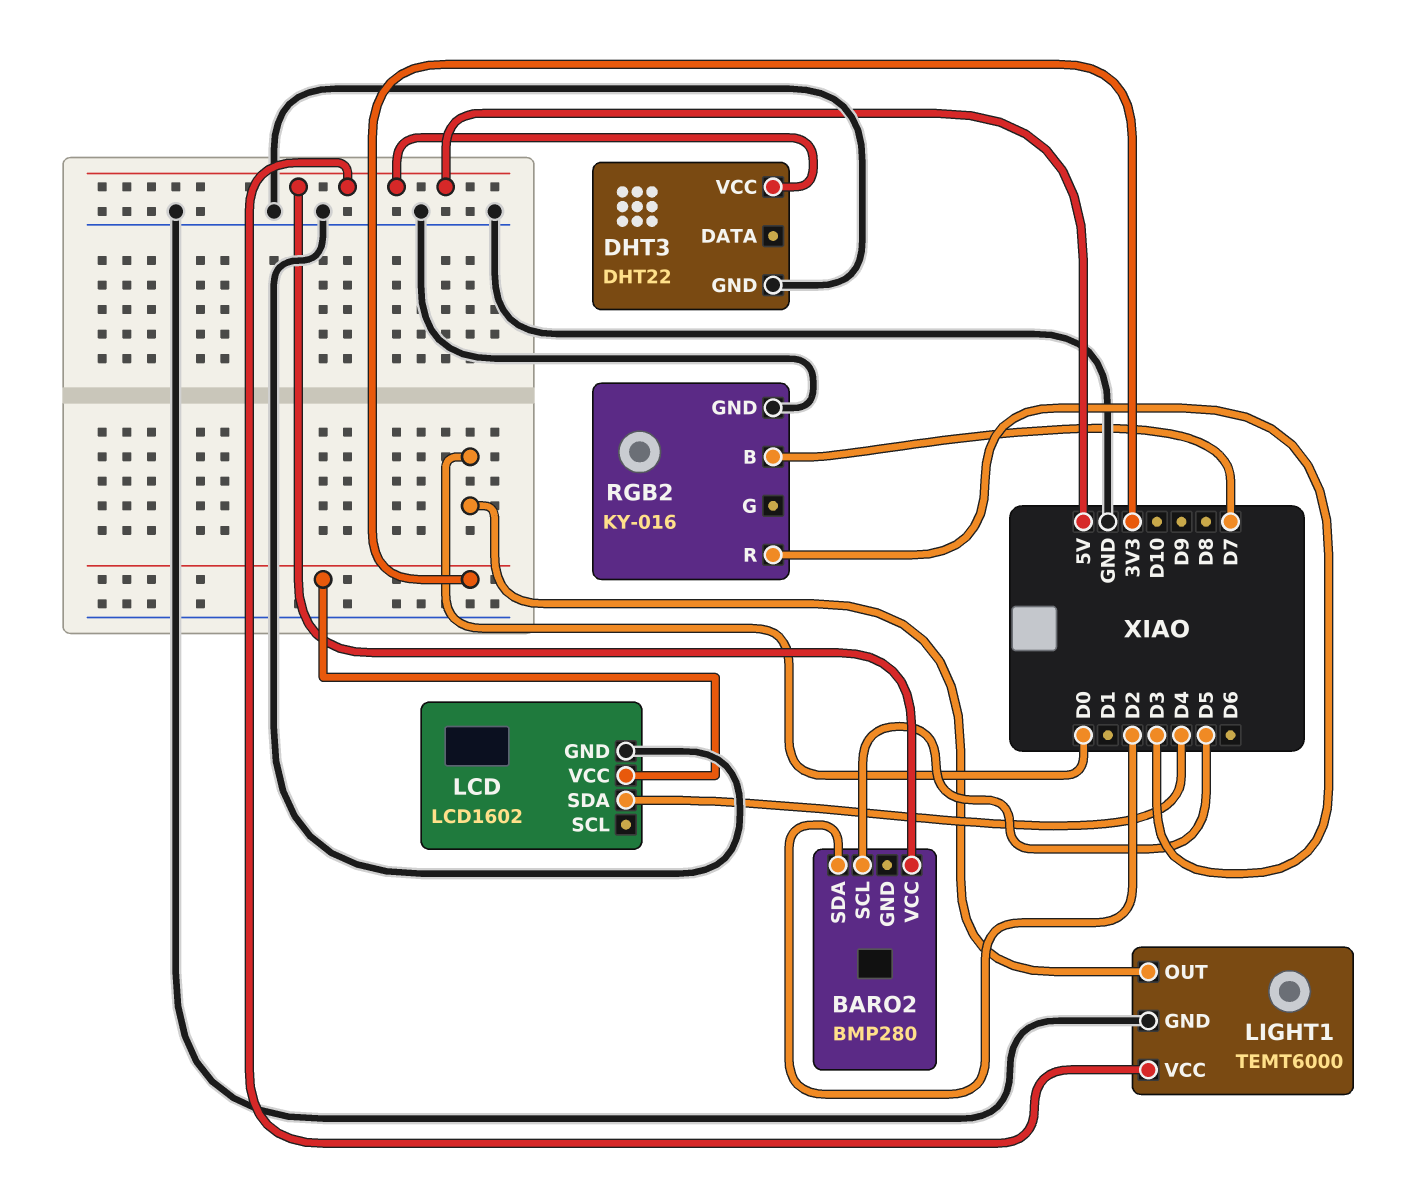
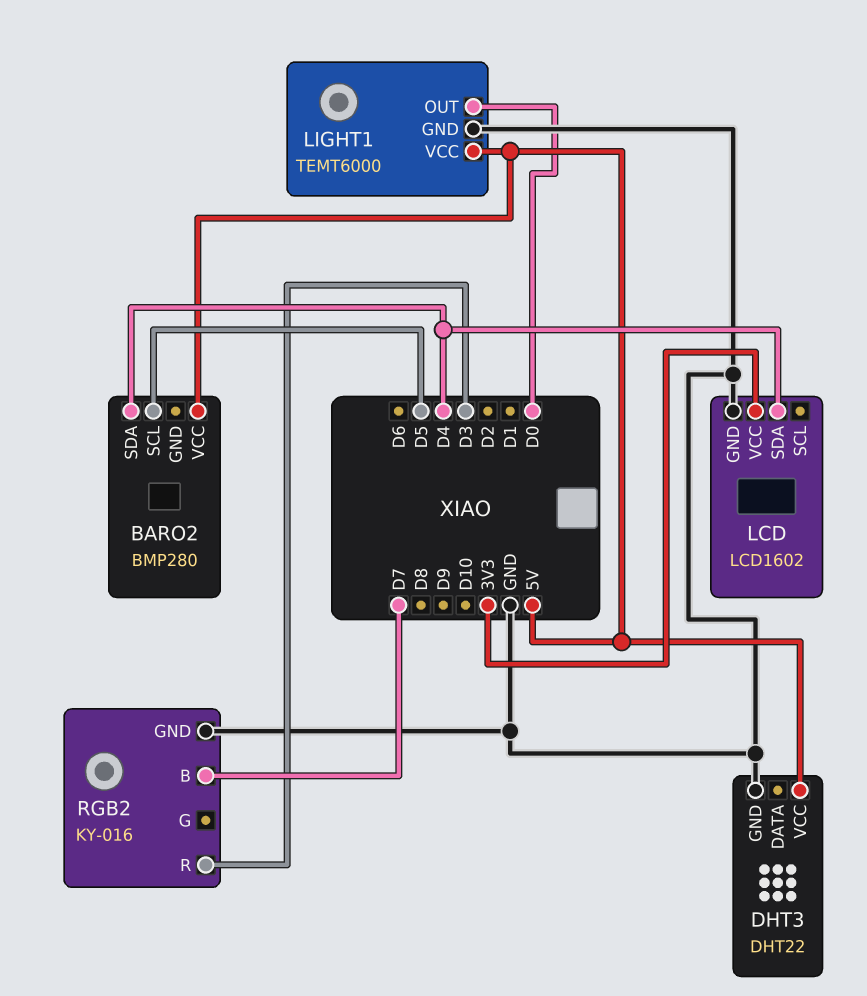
BARO2 pin SDA: D2 -> D4

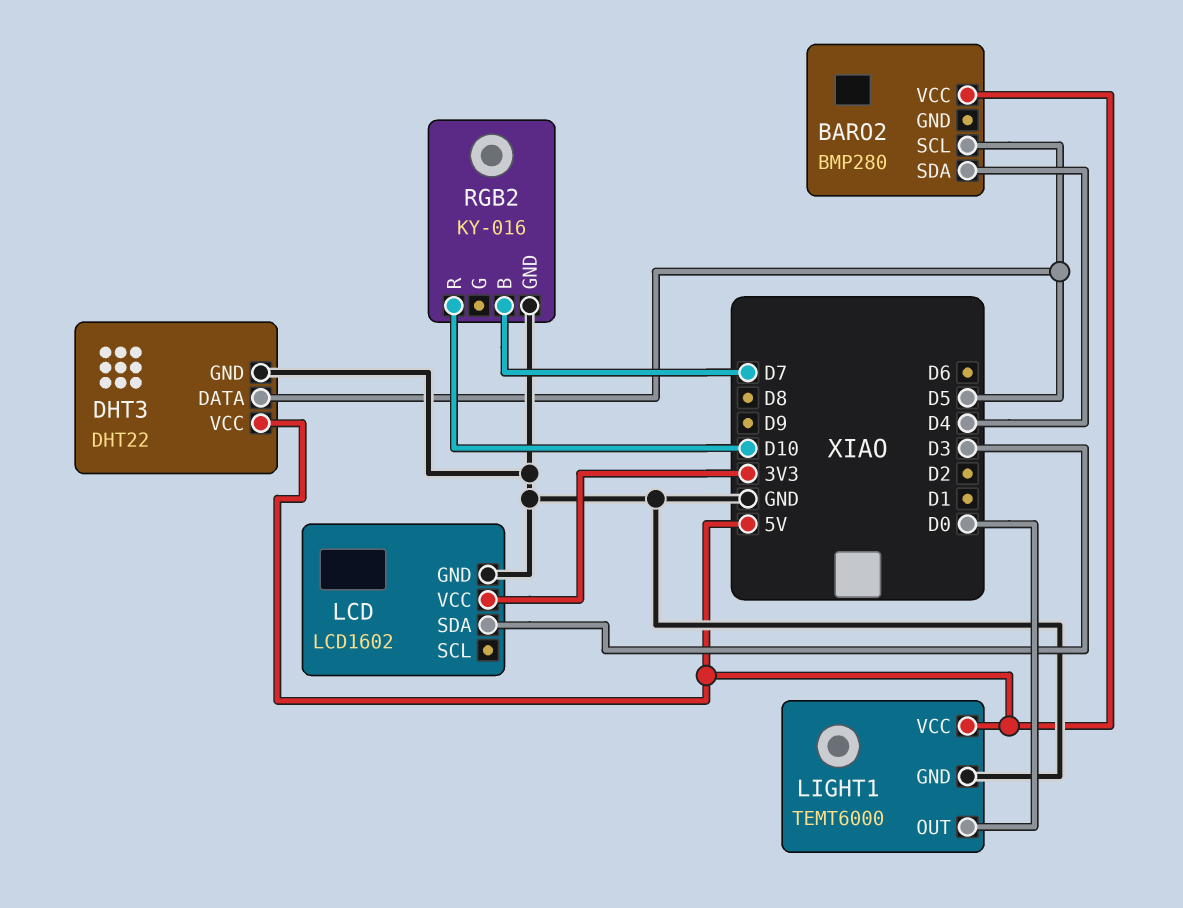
DHT3 pin DATA: none -> D5
LCD pin SDA: D4 -> D3
RGB2 pin R: D3 -> D10

